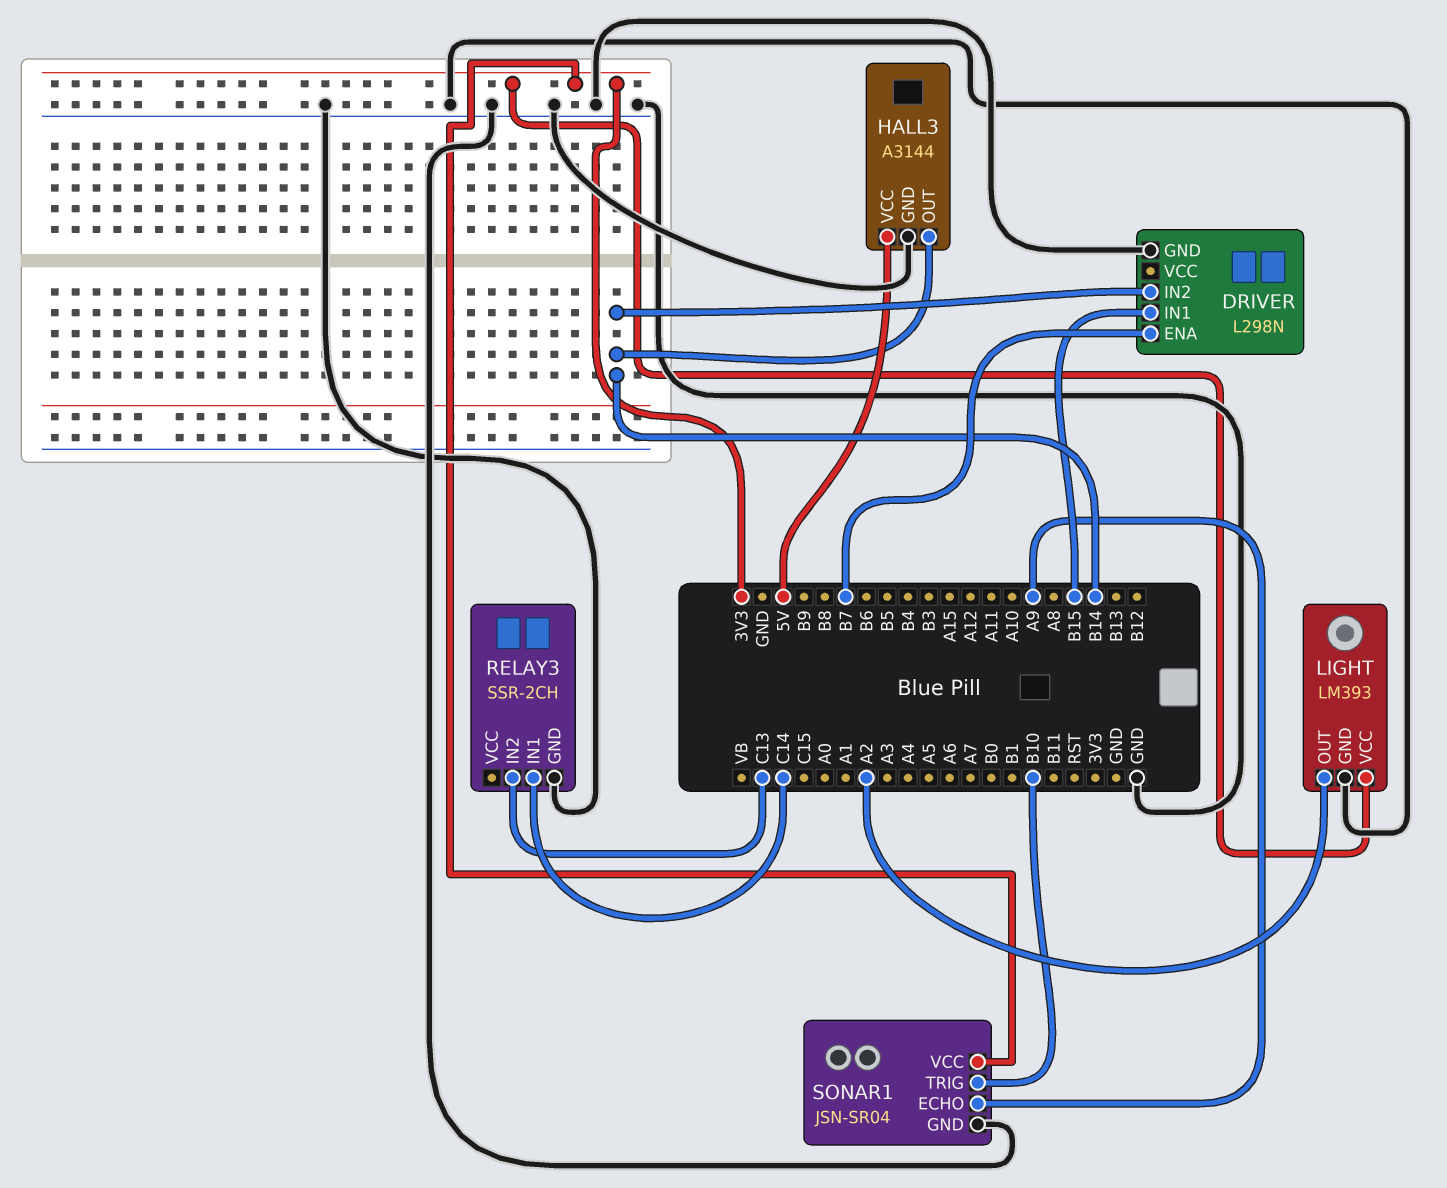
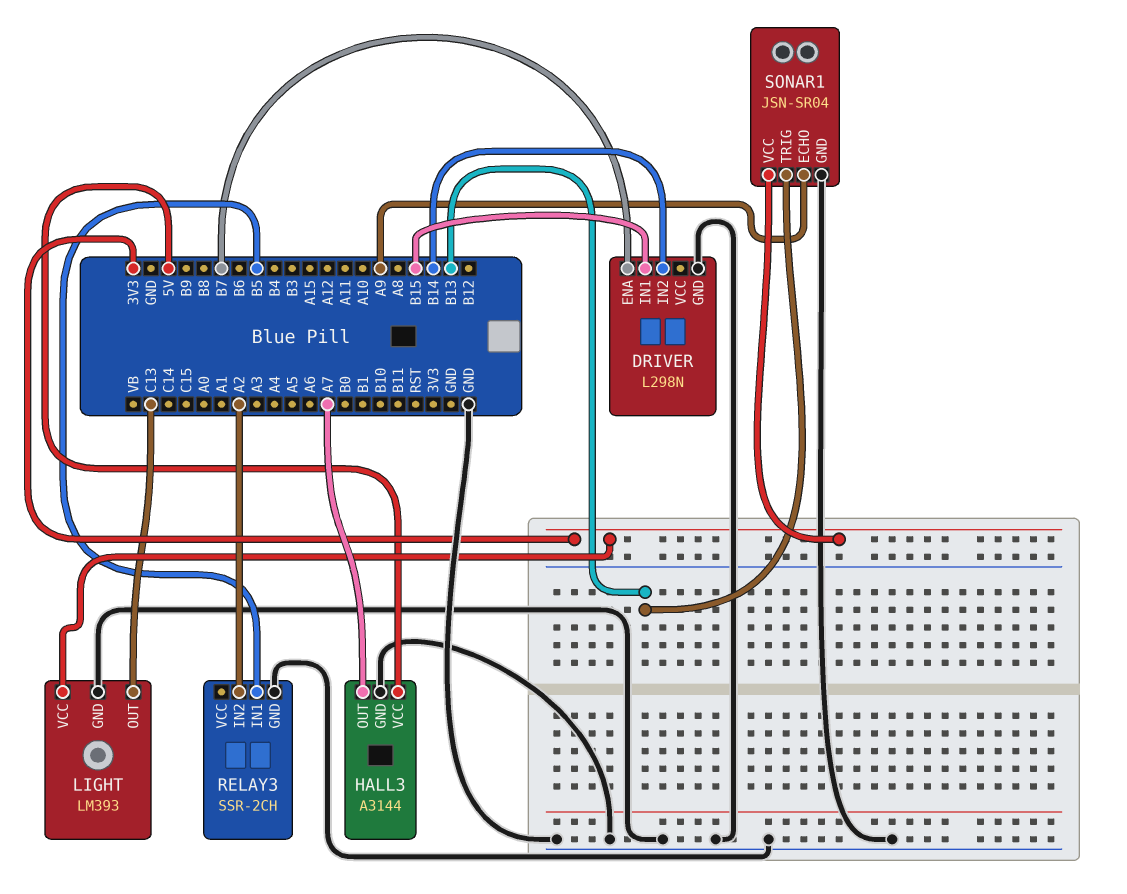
HALL3 pin OUT: B14 -> A7
LIGHT pin OUT: A2 -> C13
RELAY3 pin IN1: C14 -> B5
RELAY3 pin IN2: C13 -> A2
SONAR1 pin TRIG: B10 -> B13

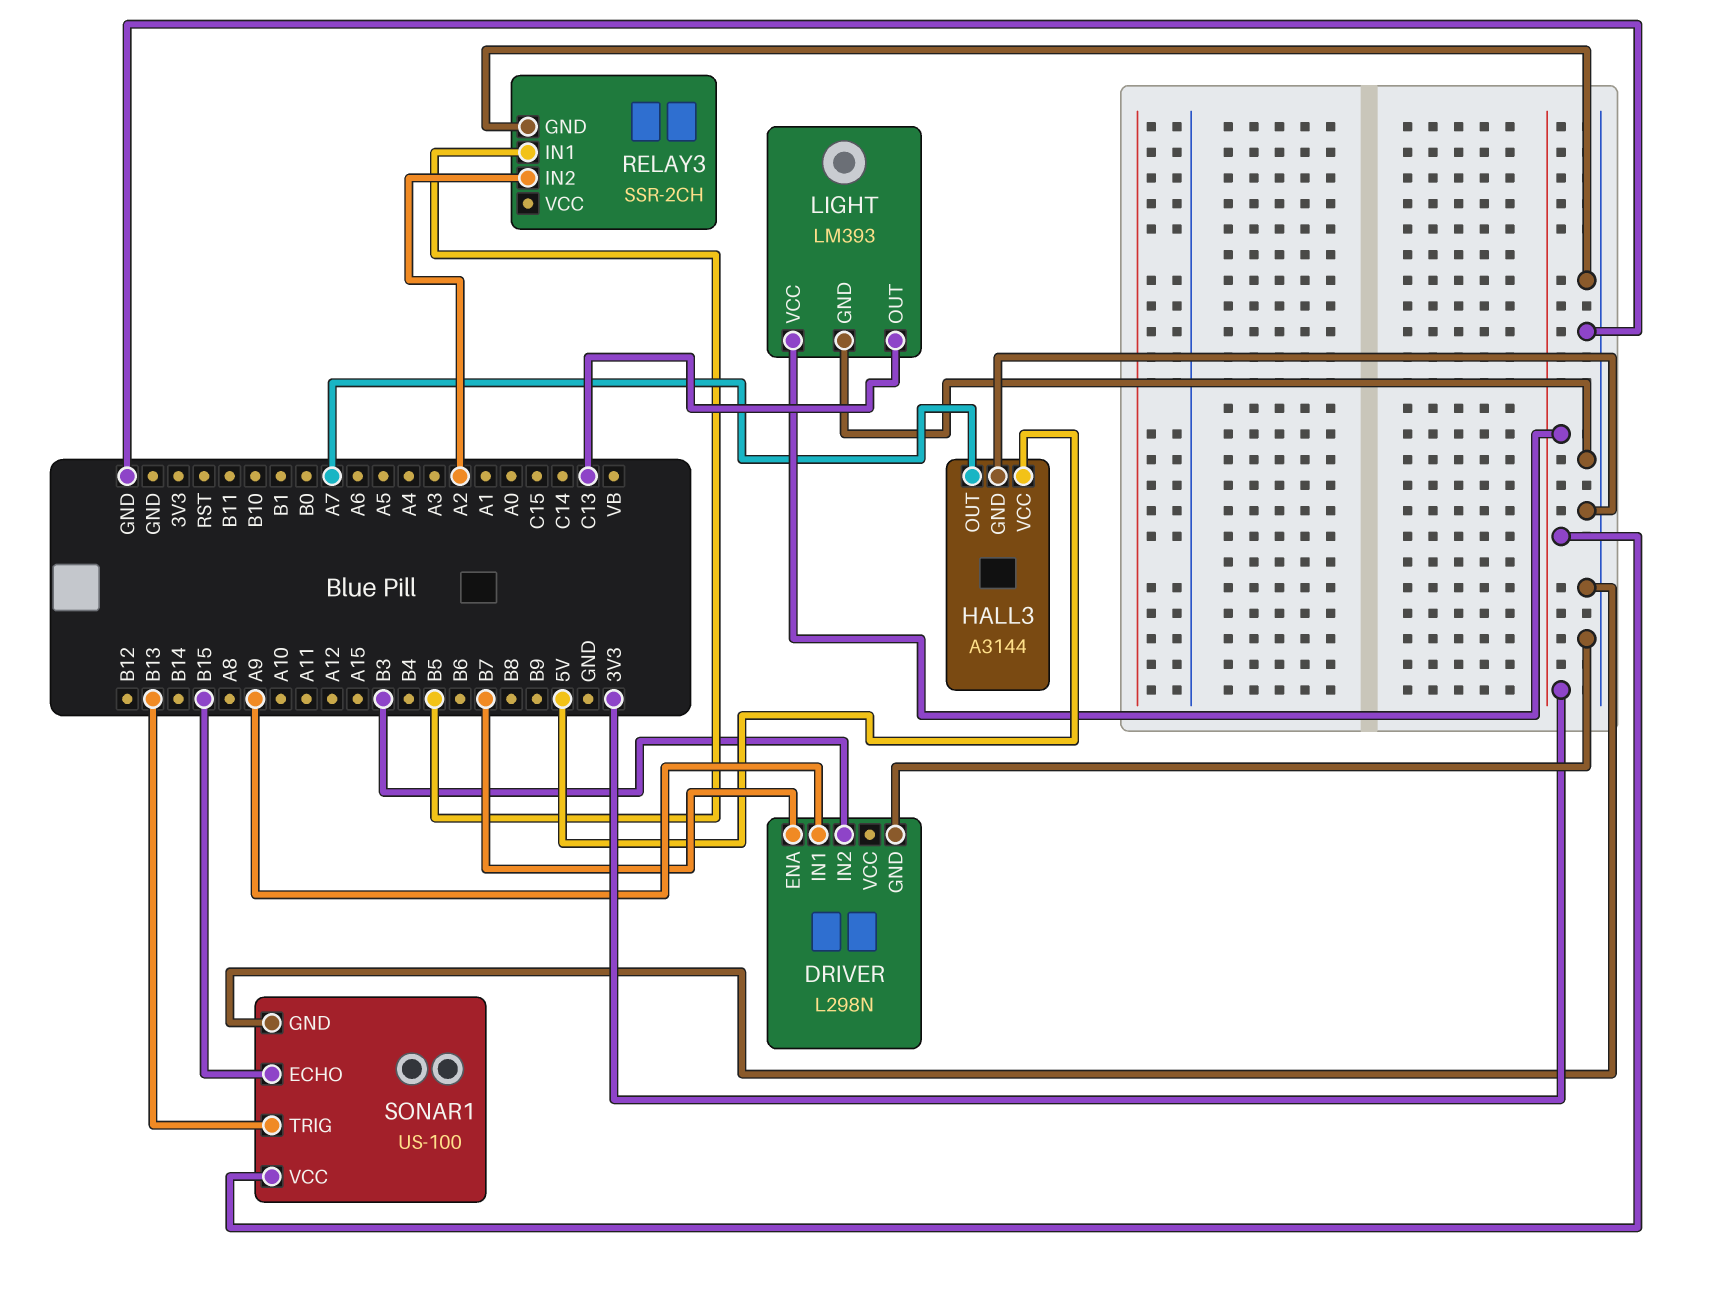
DRIVER pin IN1: B15 -> A9
DRIVER pin IN2: B14 -> B3
SONAR1: JSN-SR04 -> US-100
SONAR1 pin ECHO: A9 -> B15

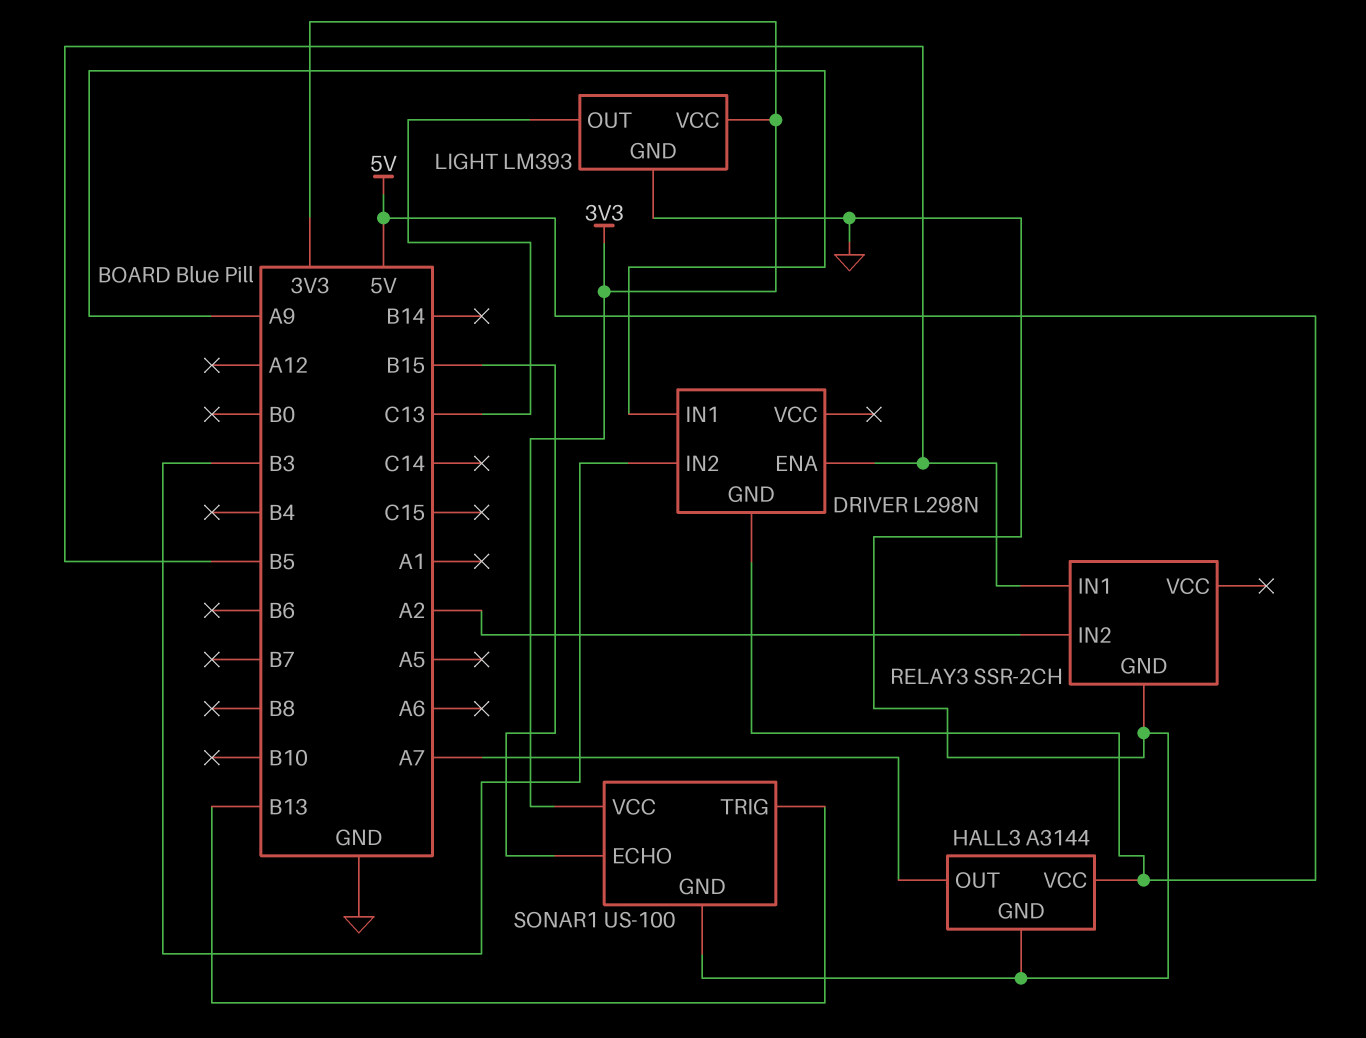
DRIVER pin ENA: B7 -> B5
DRIVER pin GND: GND -> 5V

